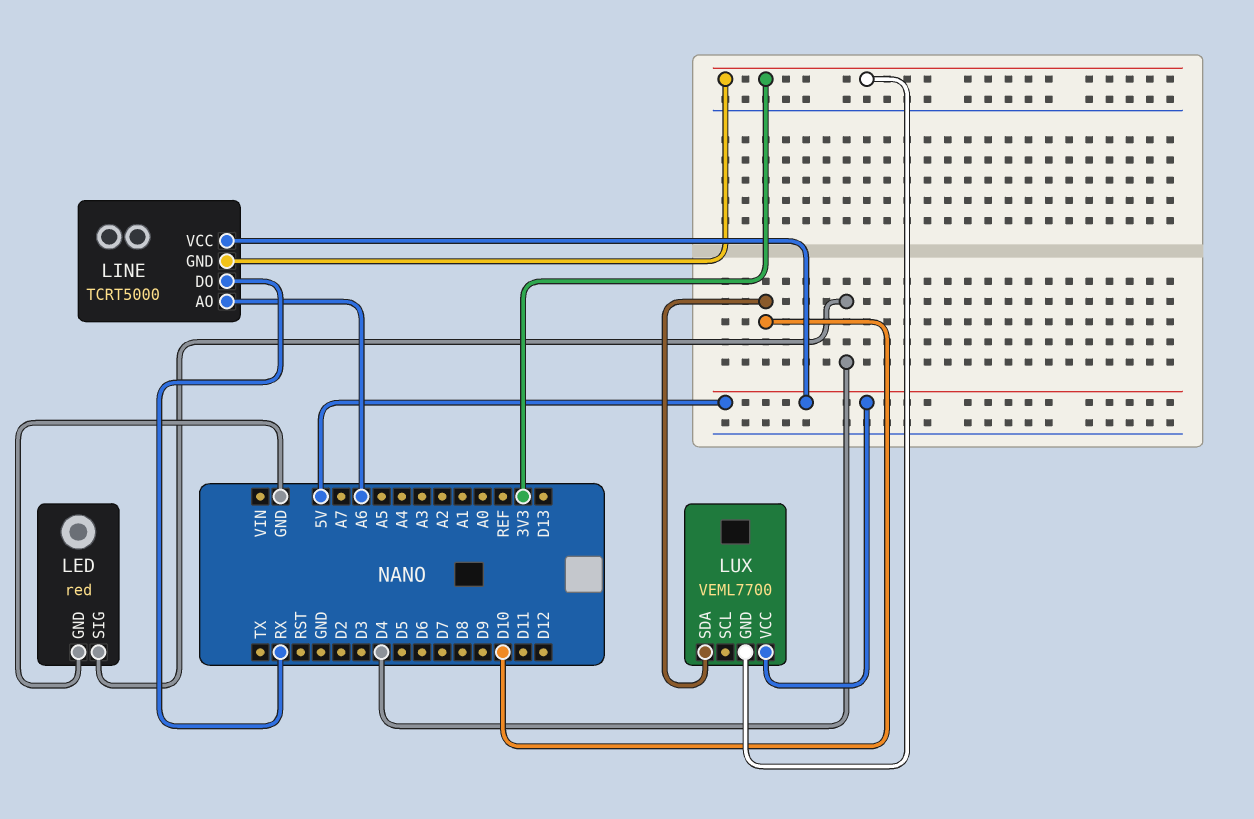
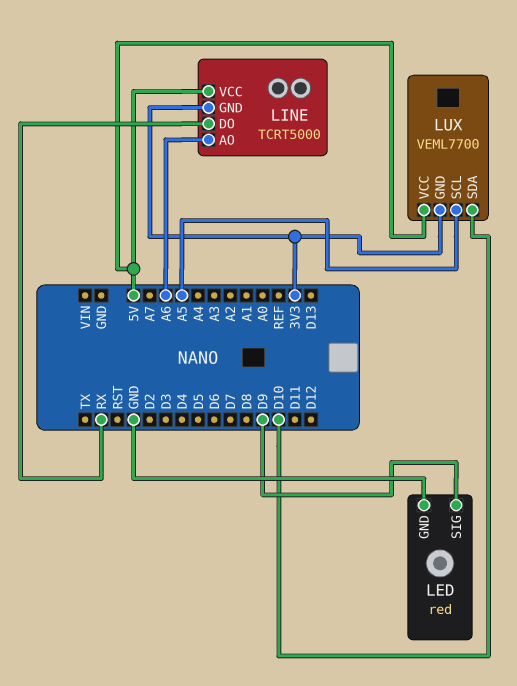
LED pin SIG: D4 -> D9
LUX pin SCL: none -> A5

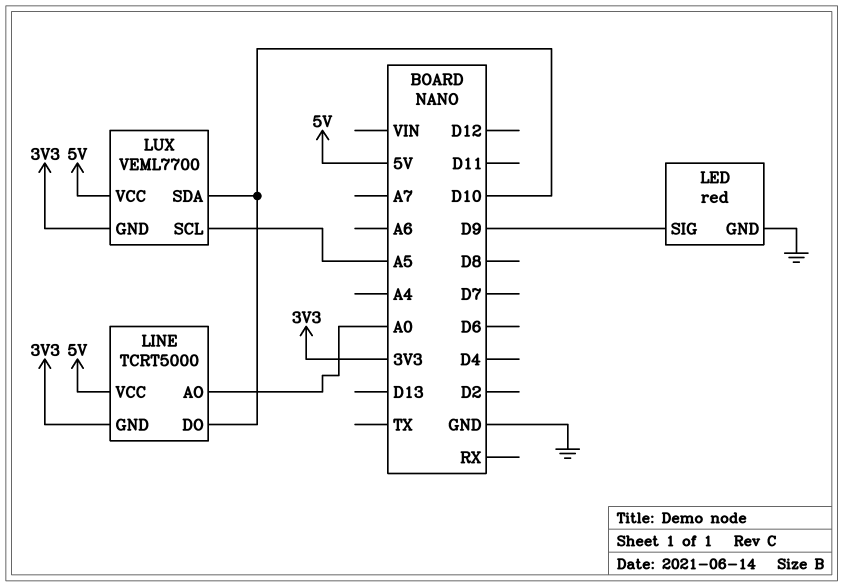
LINE pin AO: A6 -> A0
LINE pin DO: RX -> D10

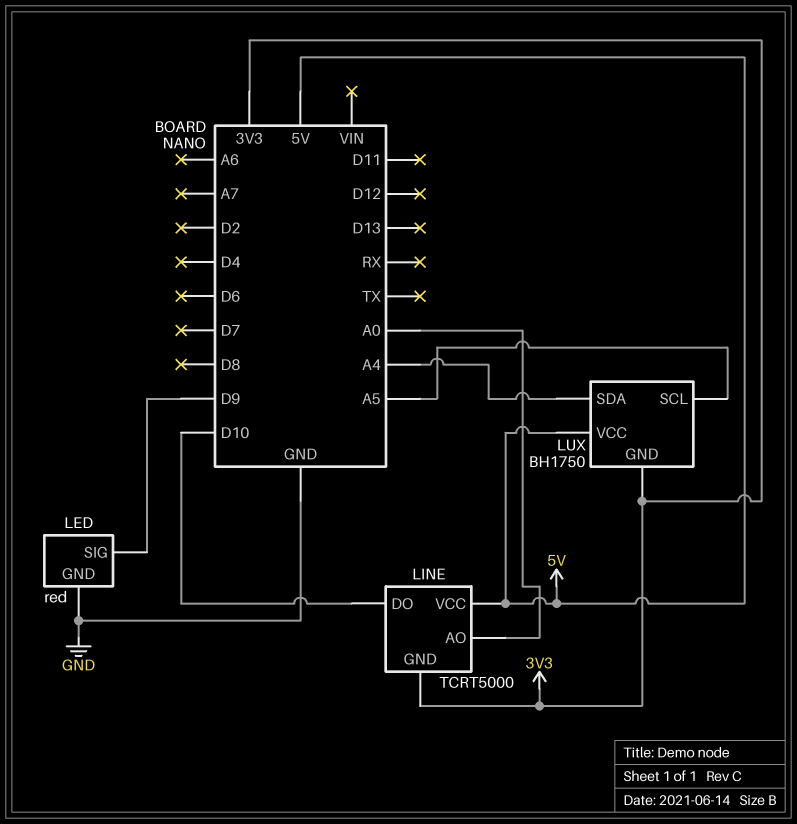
LUX: VEML7700 -> BH1750
LUX pin SDA: D10 -> A4

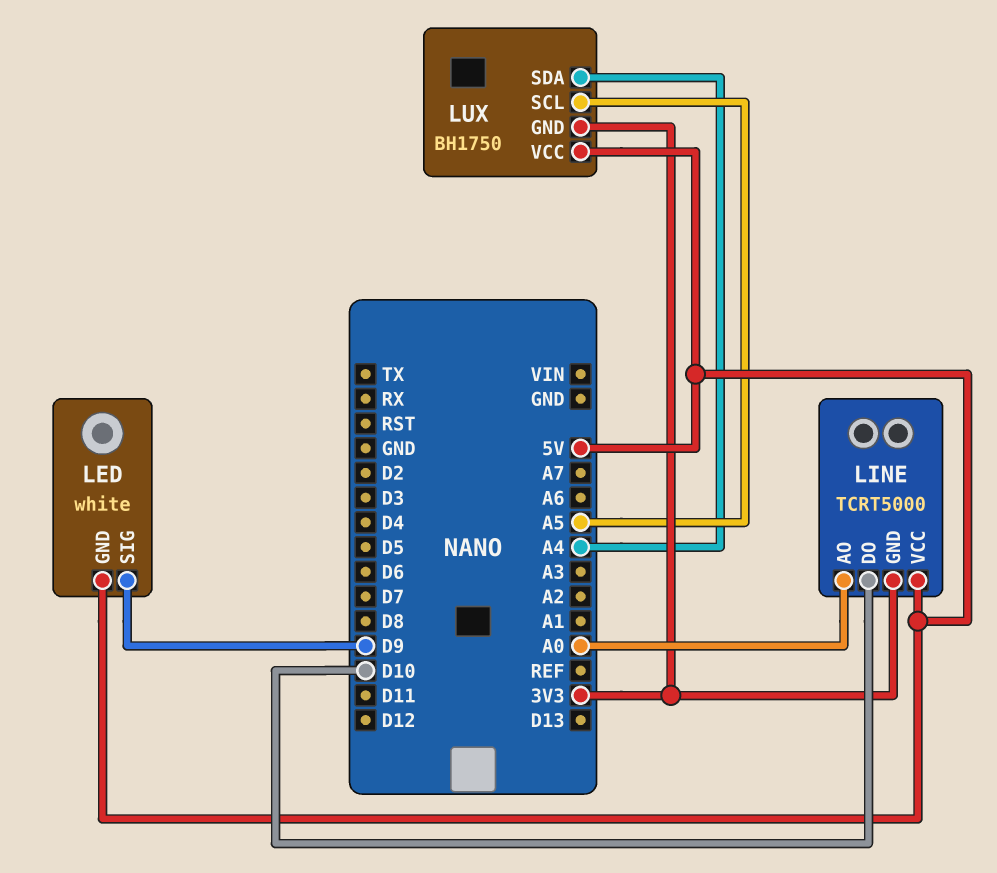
LED: red -> white
LED pin GND: GND -> 5V

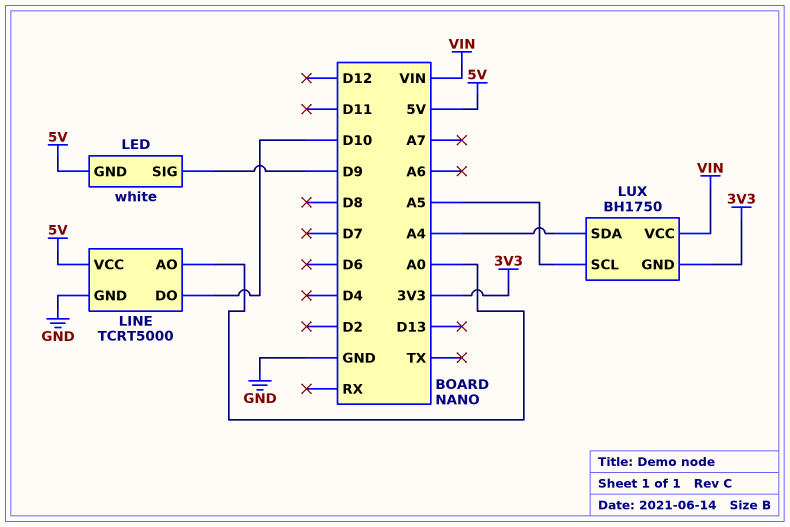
LINE pin GND: 3V3 -> GND
LUX pin VCC: 5V -> VIN

